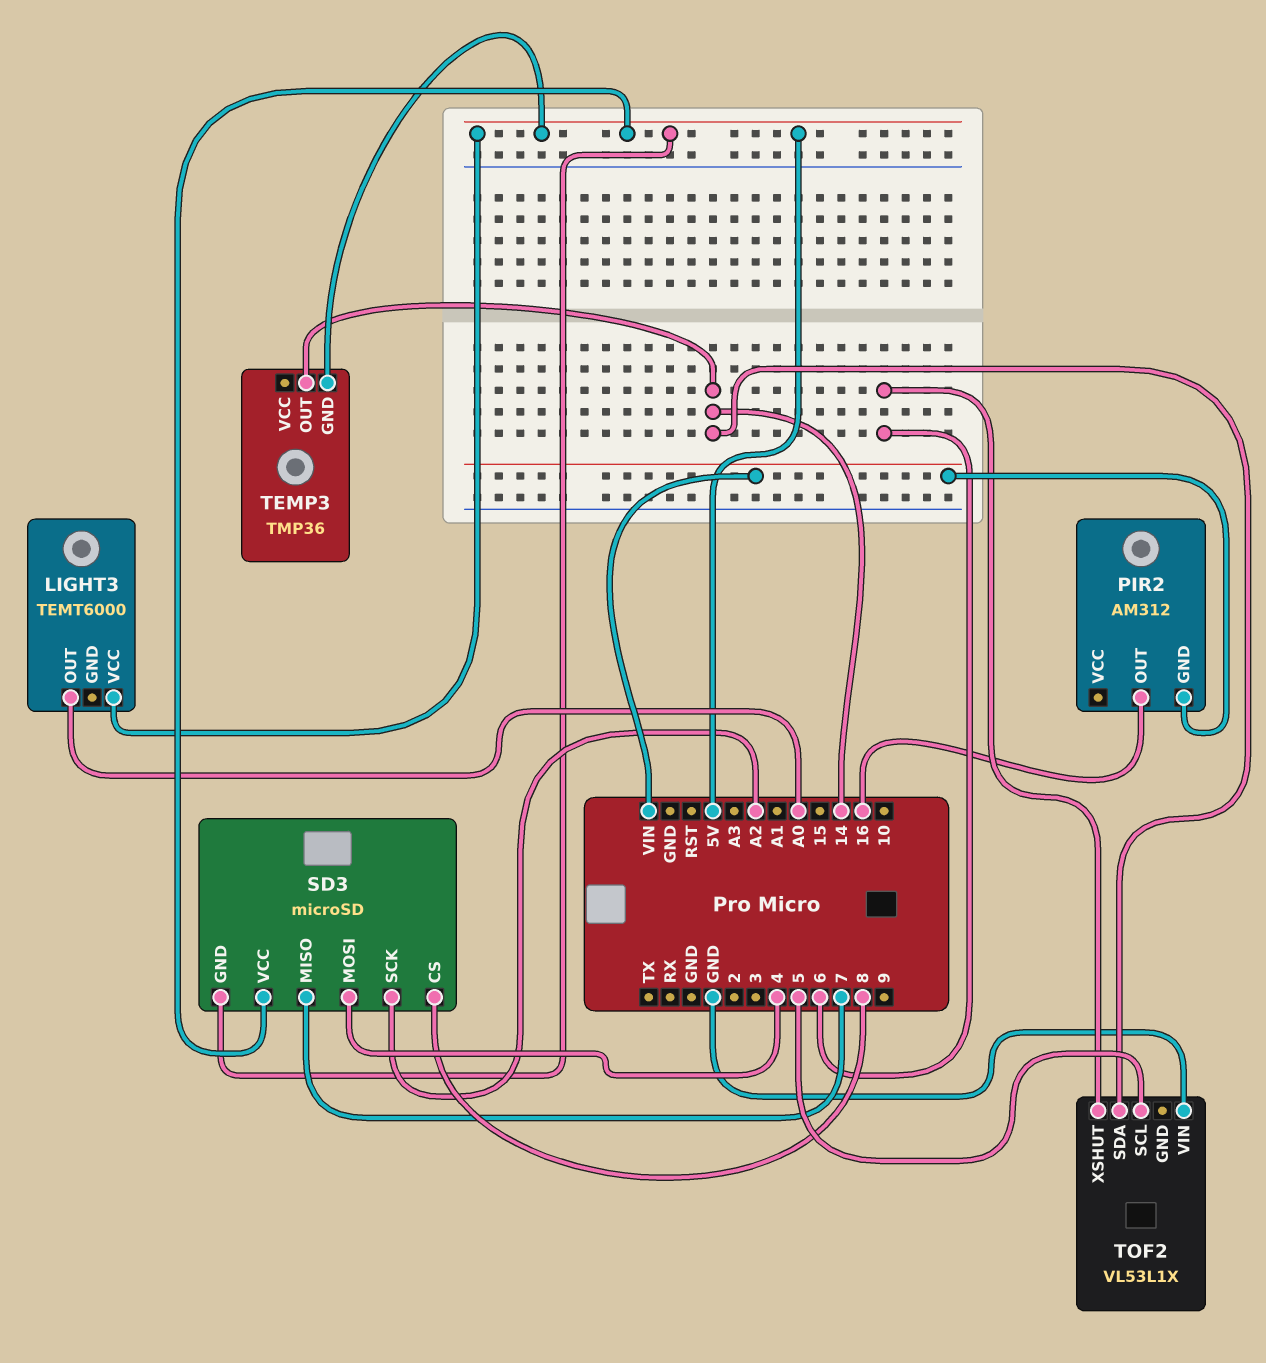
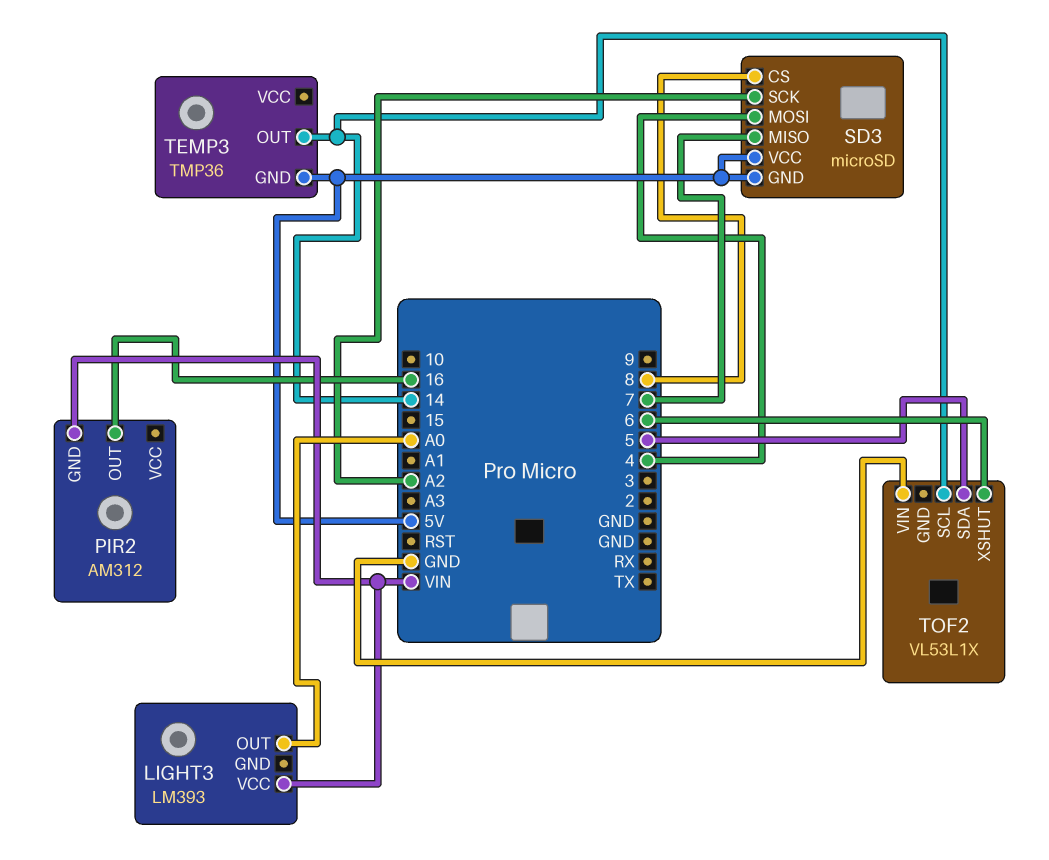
LIGHT3: TEMT6000 -> LM393
LIGHT3 pin VCC: 5V -> VIN
TOF2 pin SCL: 5 -> 14
TOF2 pin SDA: 14 -> 5

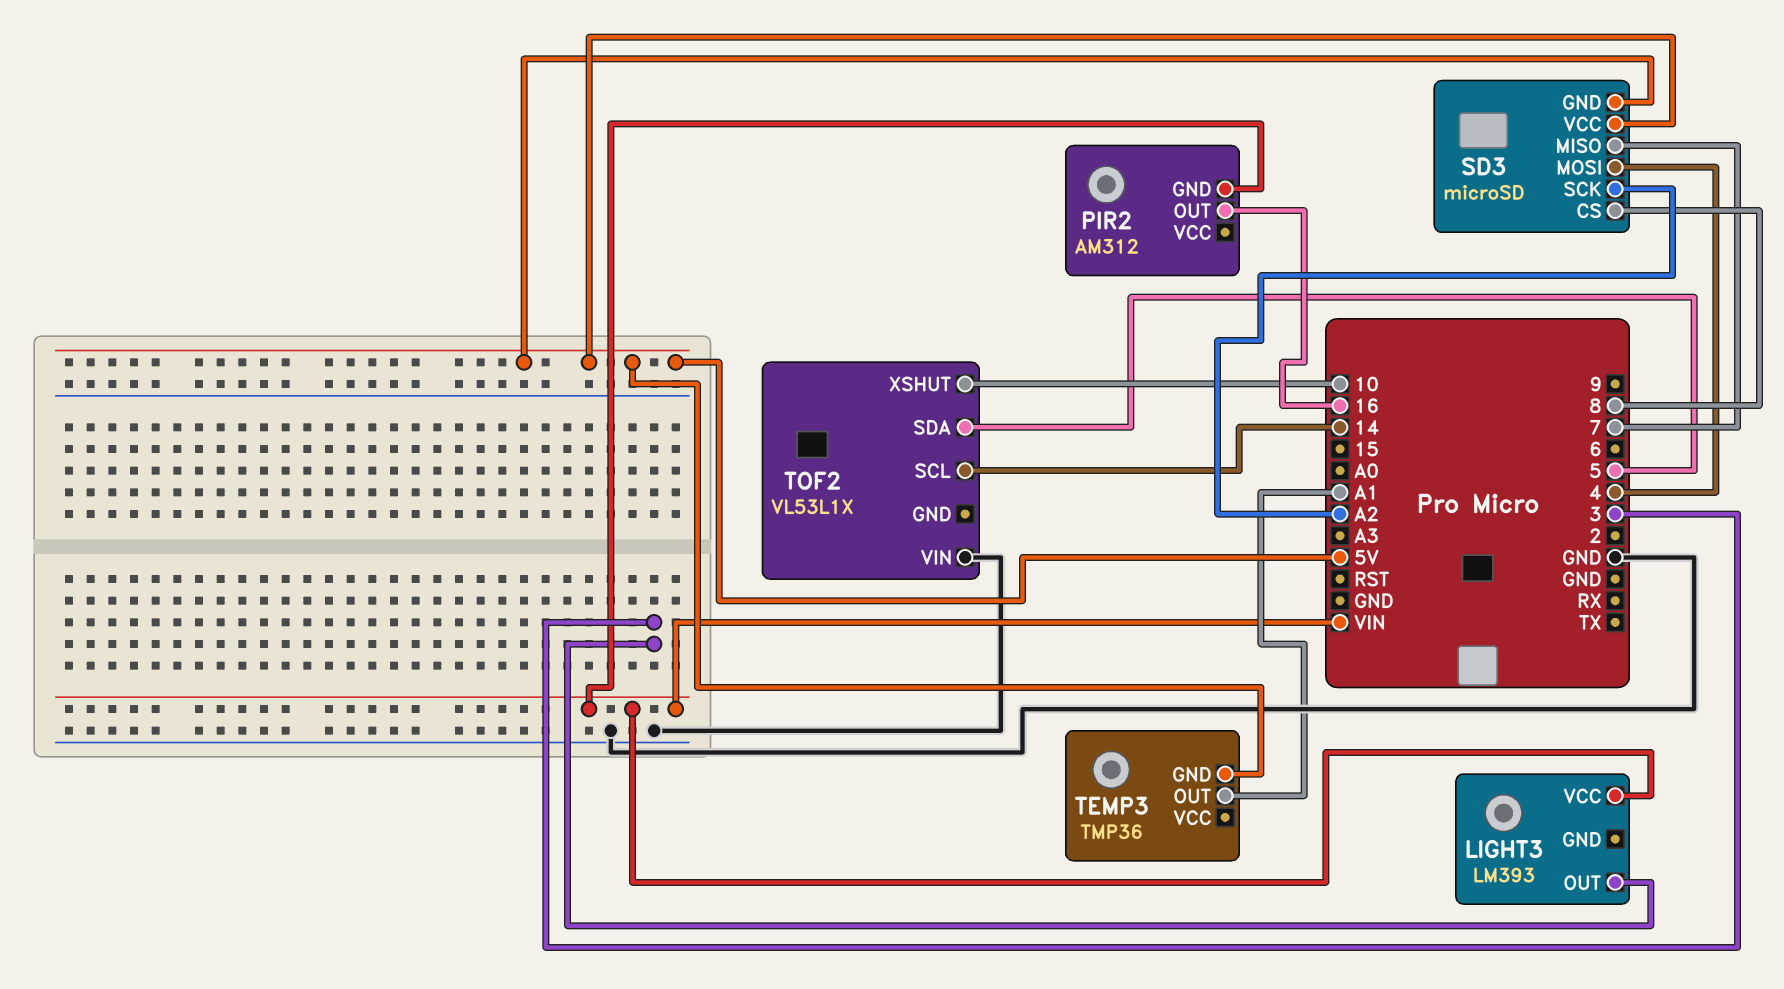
LIGHT3 pin OUT: A0 -> 3
TEMP3 pin OUT: 14 -> A1
TOF2 pin XSHUT: 6 -> 10

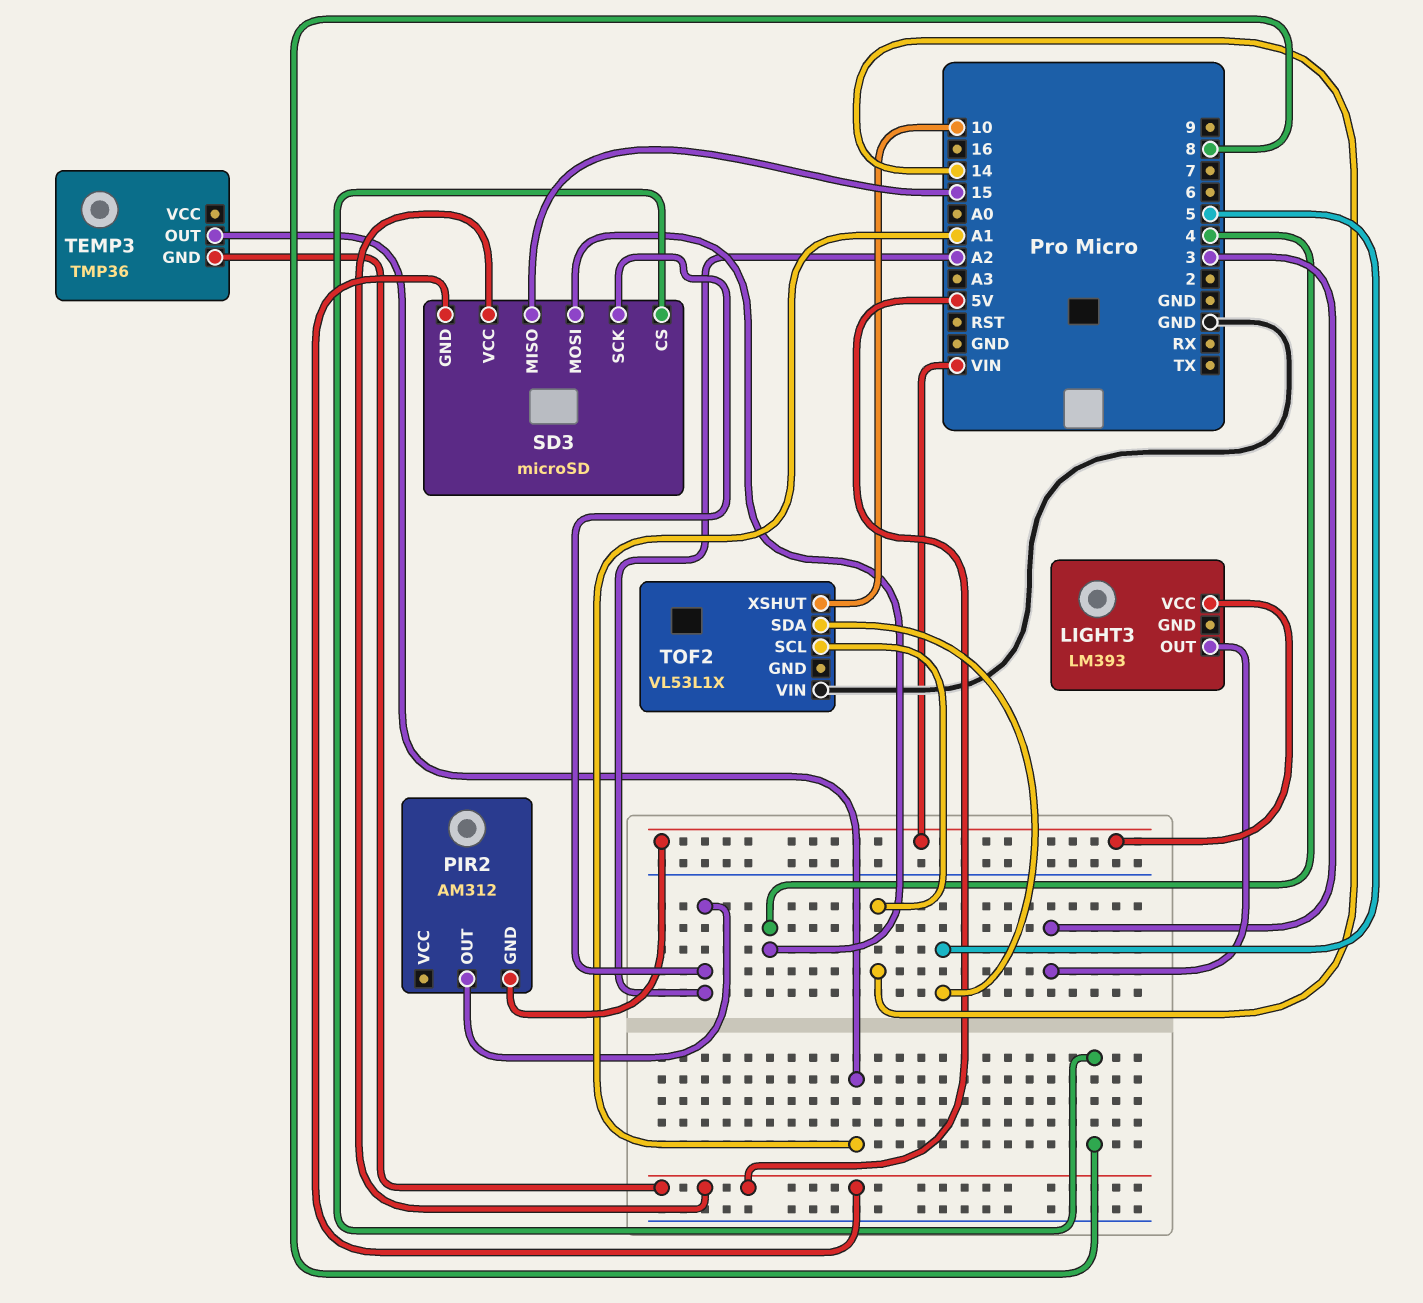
PIR2 pin OUT: 16 -> A2
SD3 pin MISO: 7 -> 15

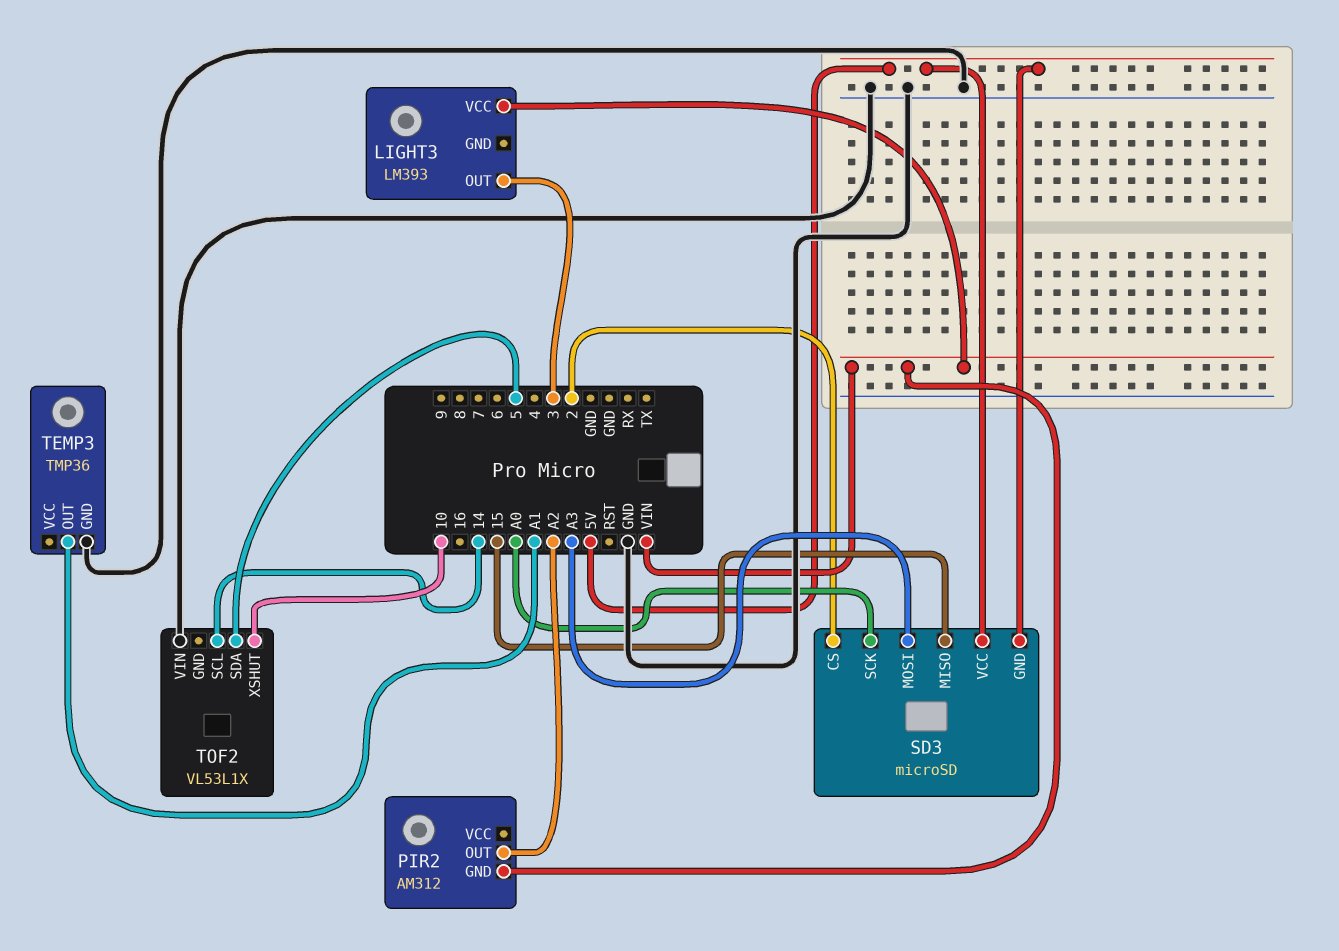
SD3 pin CS: 8 -> 2
SD3 pin MOSI: 4 -> A3
SD3 pin SCK: A2 -> A0
TEMP3 pin GND: 5V -> GND

